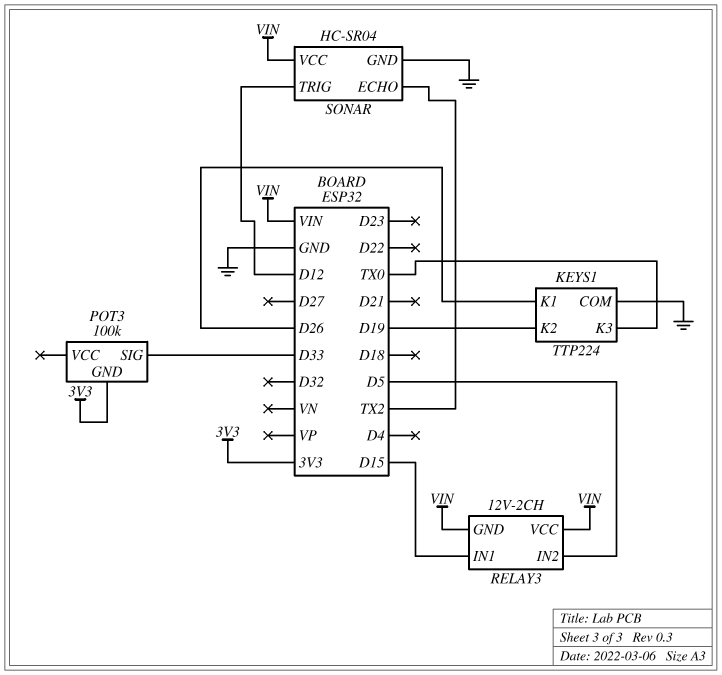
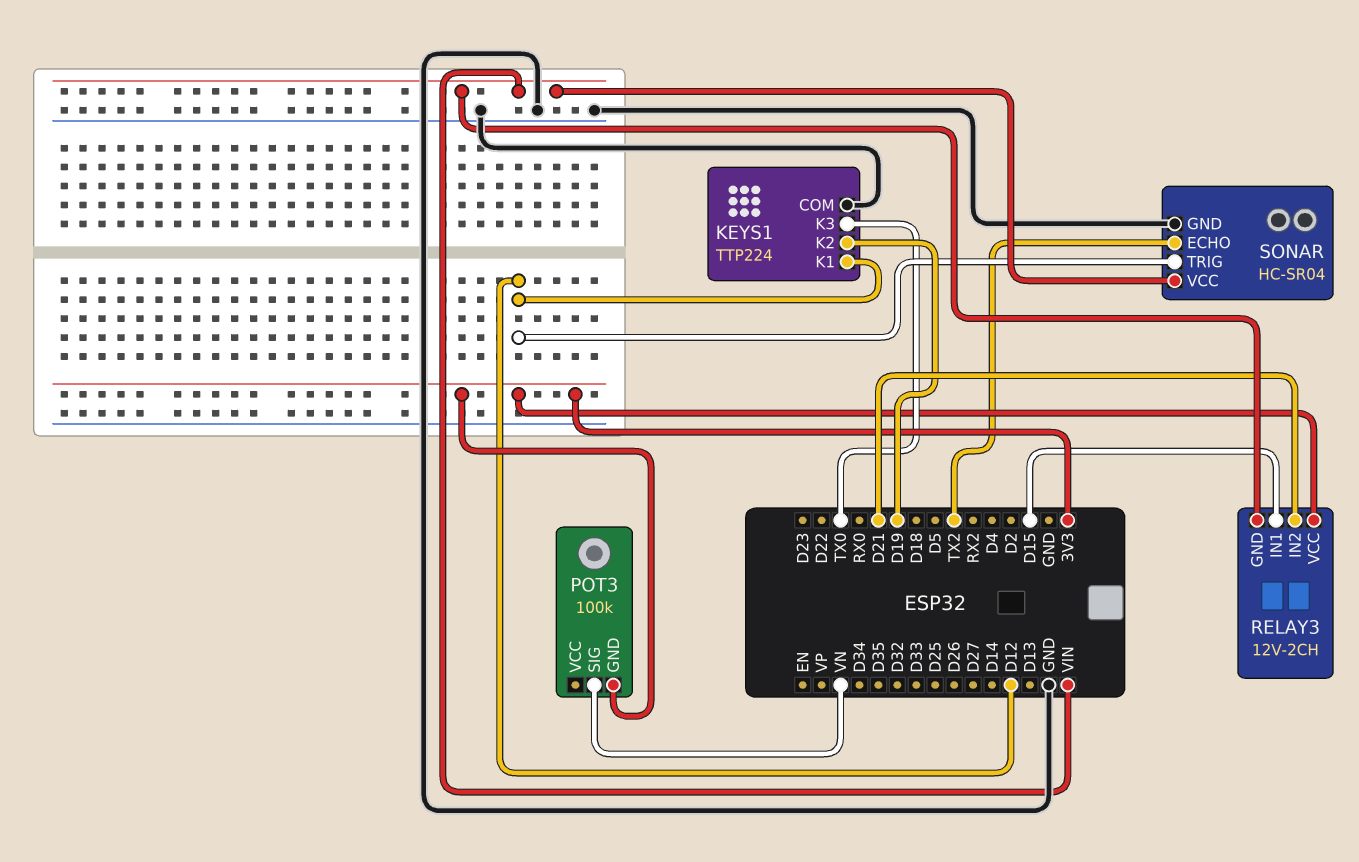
KEYS1 pin K1: D26 -> D12
POT3 pin SIG: D33 -> VN
RELAY3 pin IN2: D5 -> D21
RELAY3 pin VCC: VIN -> 3V3

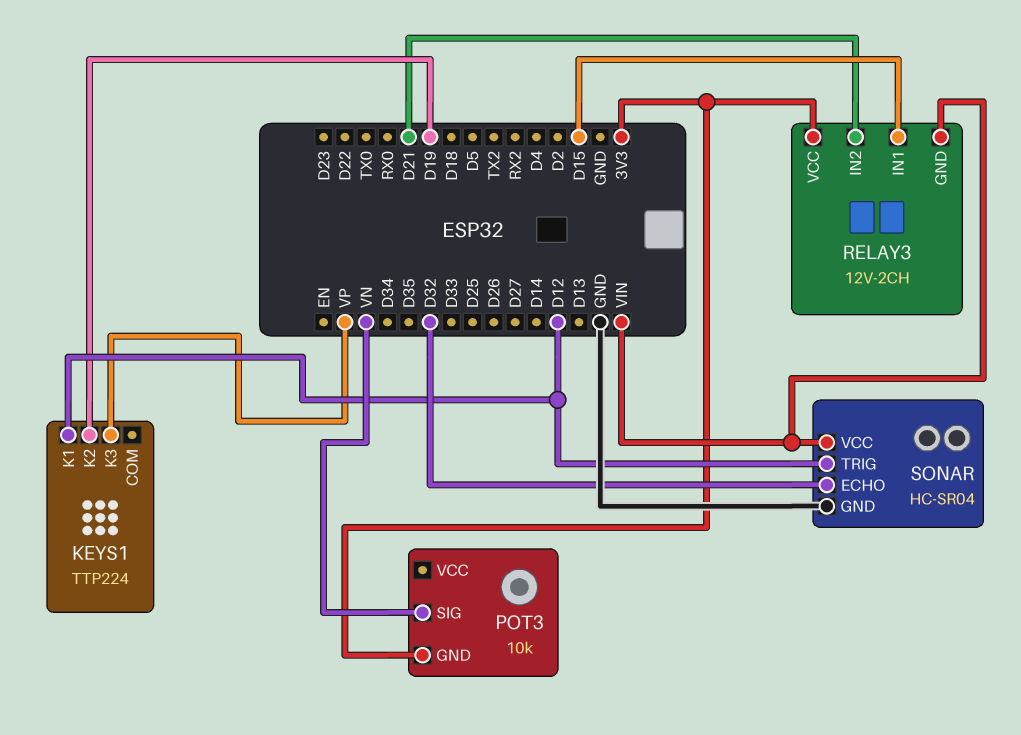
KEYS1 pin COM: GND -> none
KEYS1 pin K3: TX0 -> VP
POT3: 100k -> 10k
SONAR pin ECHO: TX2 -> D32

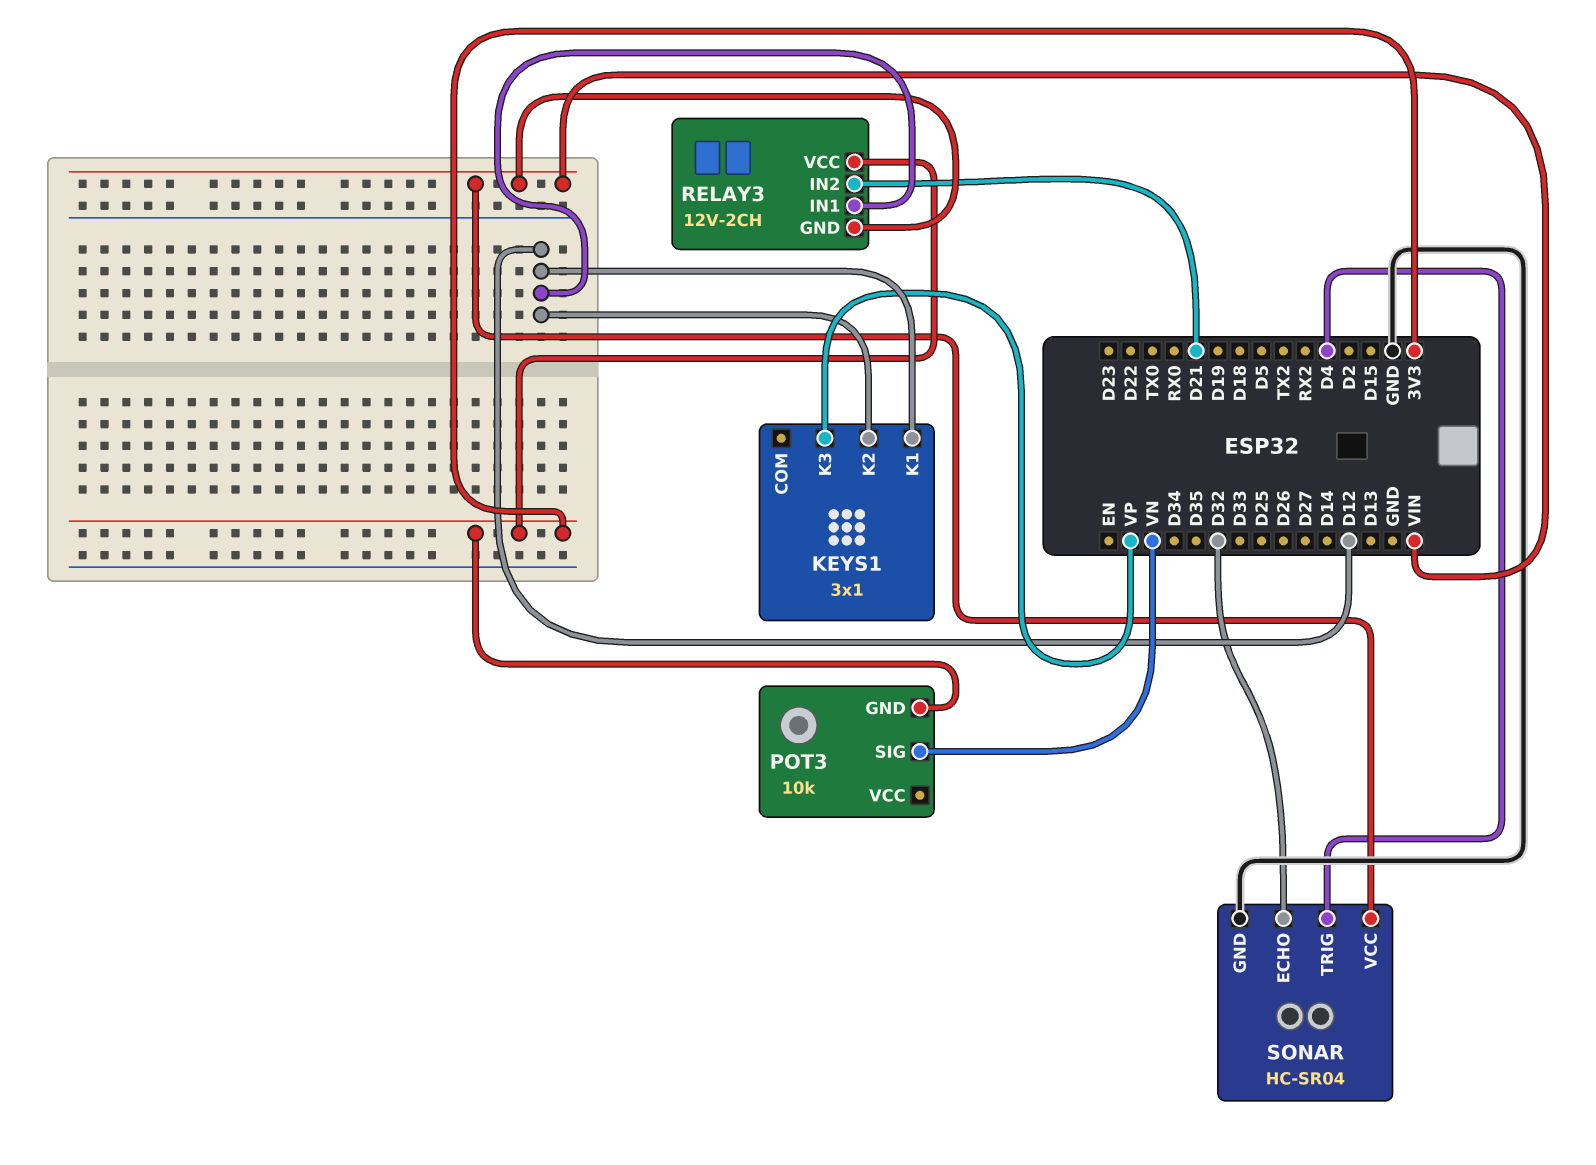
KEYS1: TTP224 -> 3x1
KEYS1 pin K2: D19 -> D12
RELAY3 pin IN1: D15 -> D12
SONAR pin TRIG: D12 -> D4

